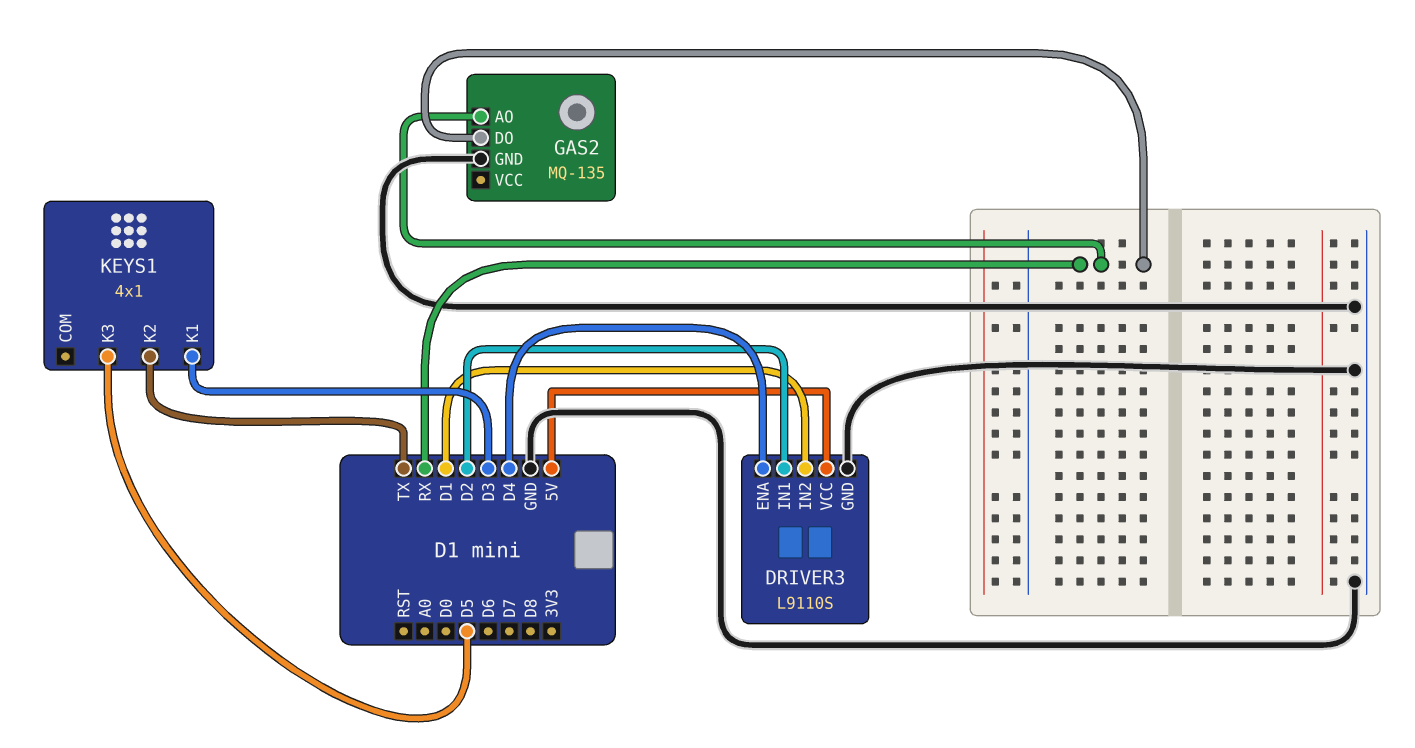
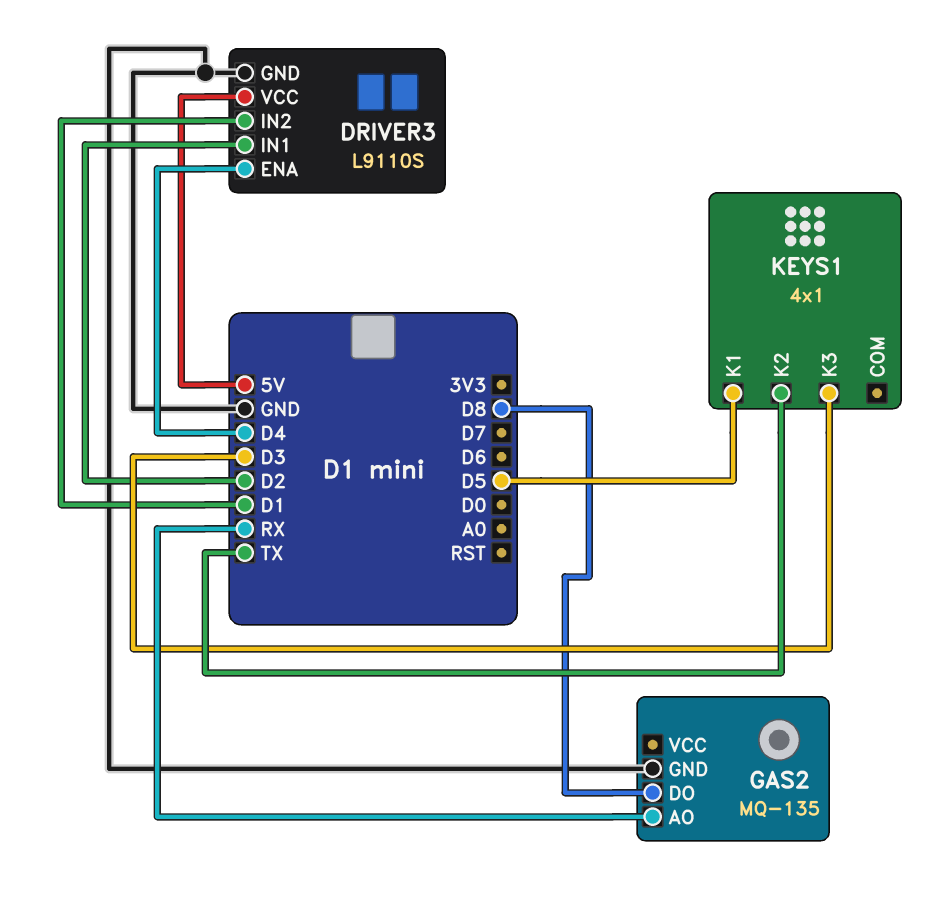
GAS2 pin DO: RX -> D8
KEYS1 pin K1: D3 -> D5
KEYS1 pin K3: D5 -> D3

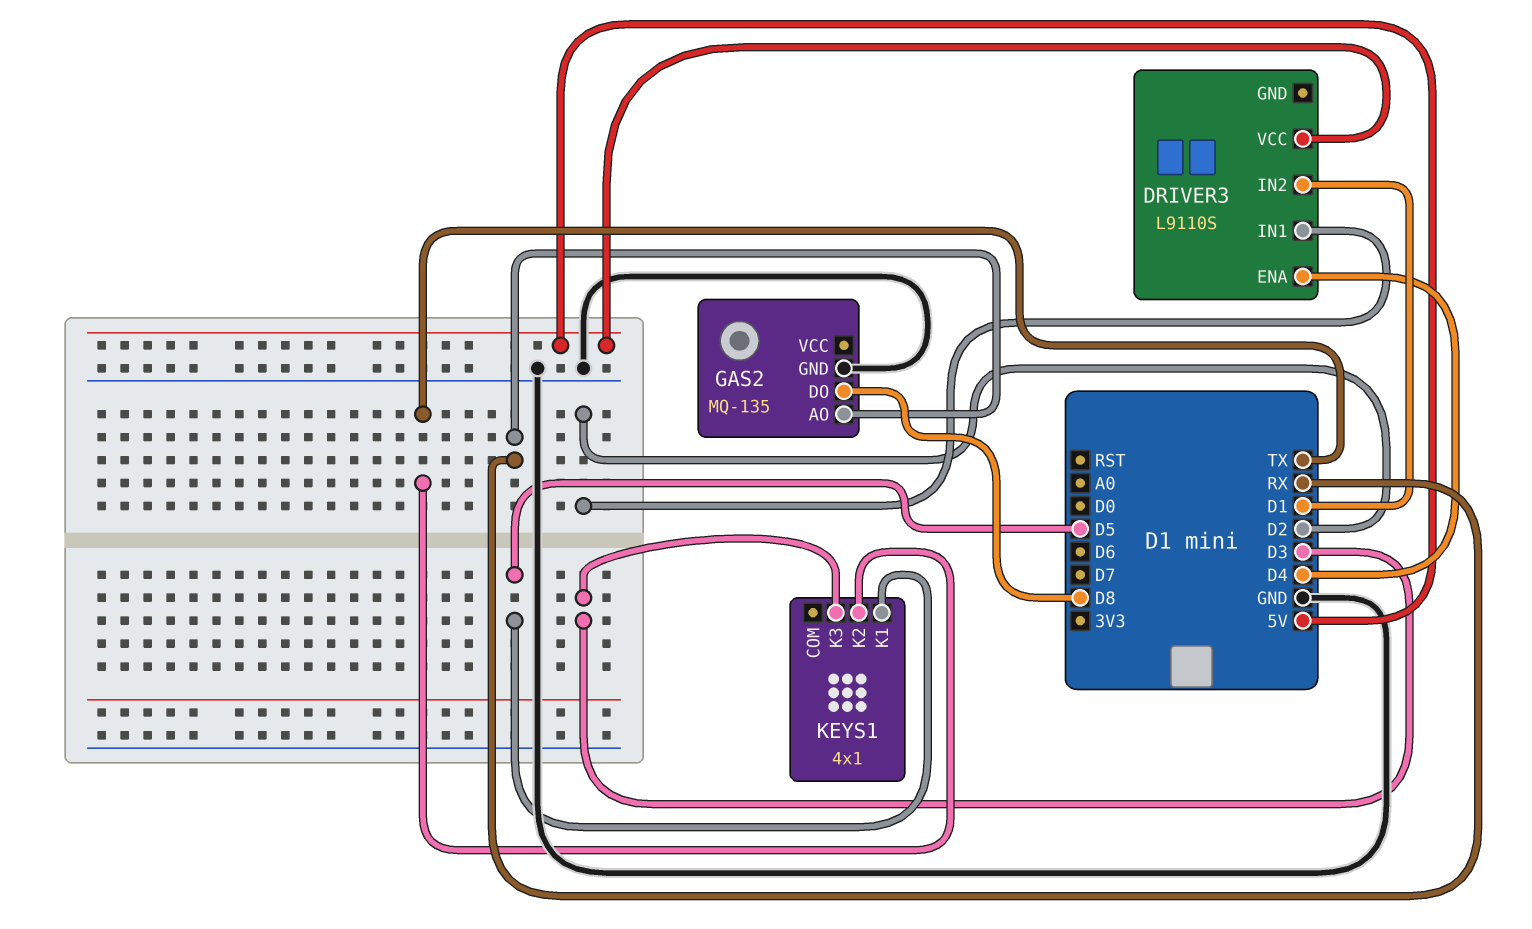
DRIVER3 pin GND: GND -> none

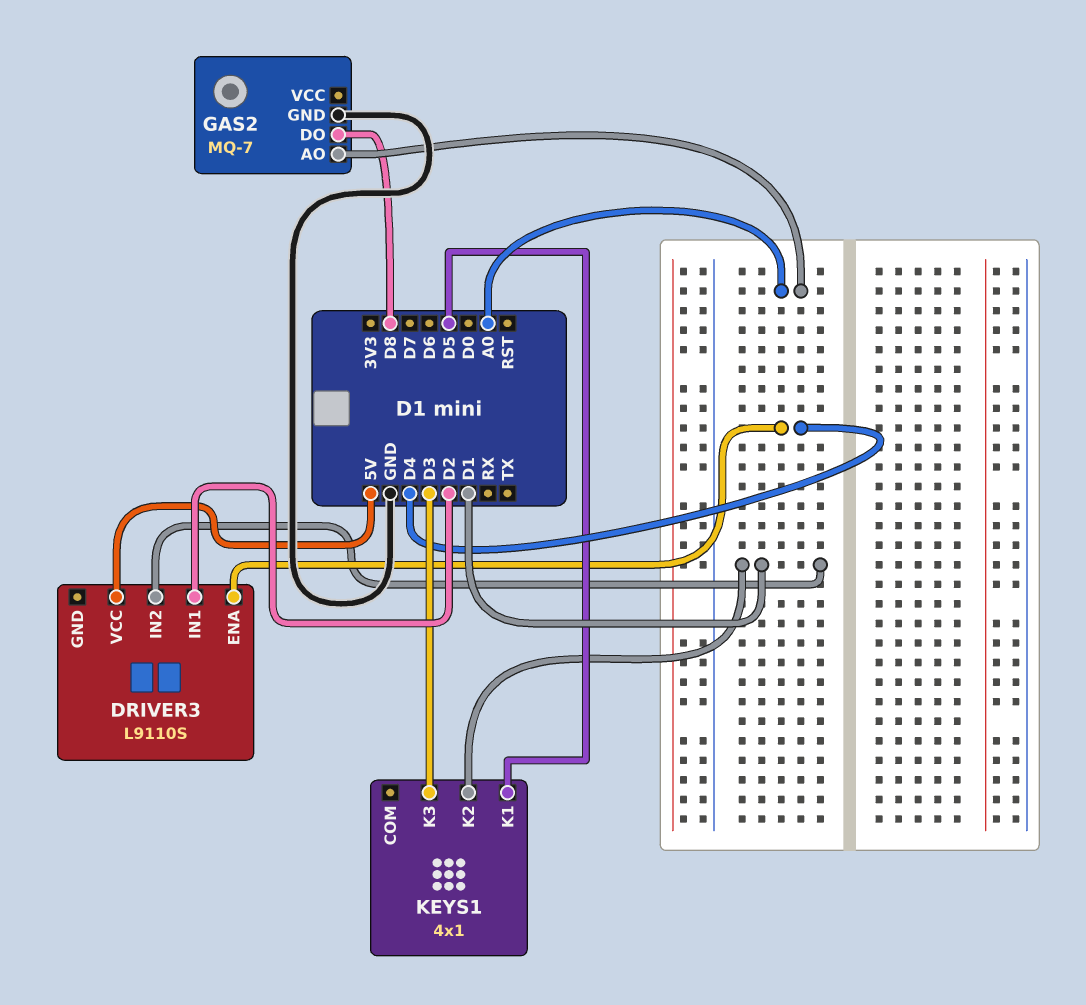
GAS2: MQ-135 -> MQ-7
GAS2 pin AO: RX -> A0
KEYS1 pin K2: TX -> D1

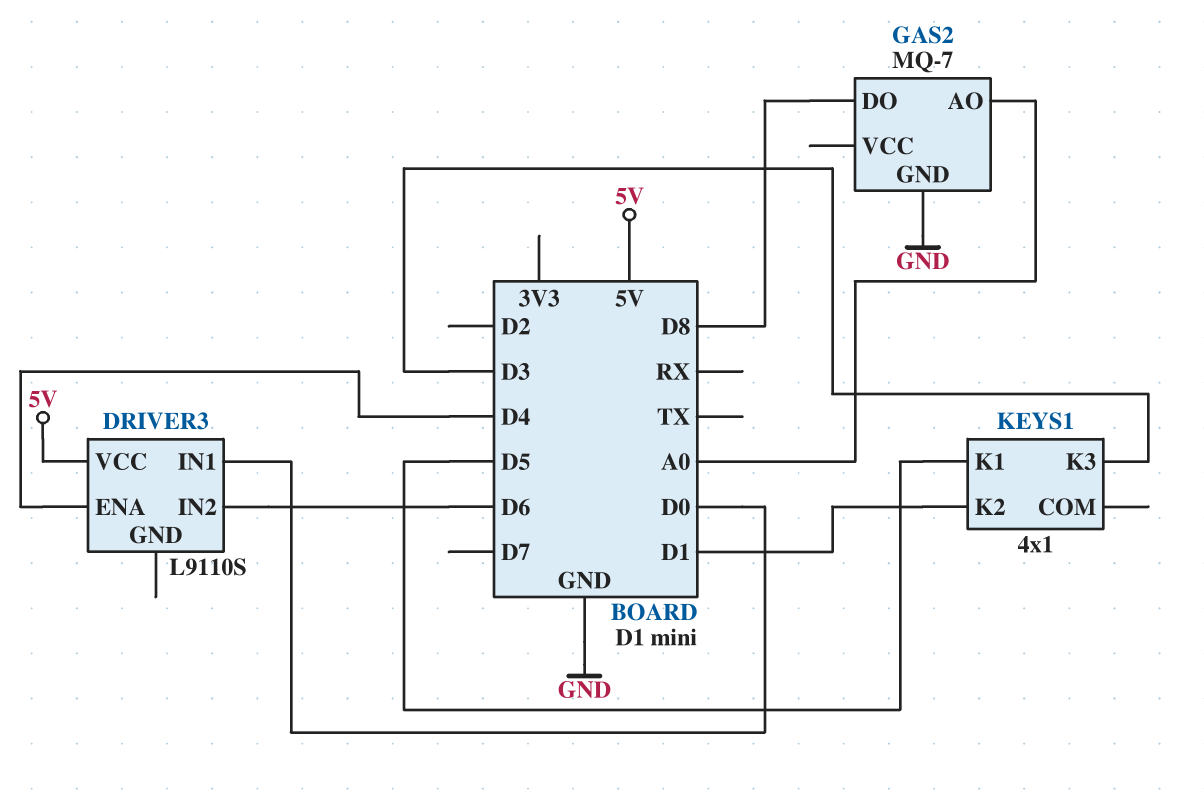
DRIVER3 pin IN1: D2 -> D0
DRIVER3 pin IN2: D1 -> D6

